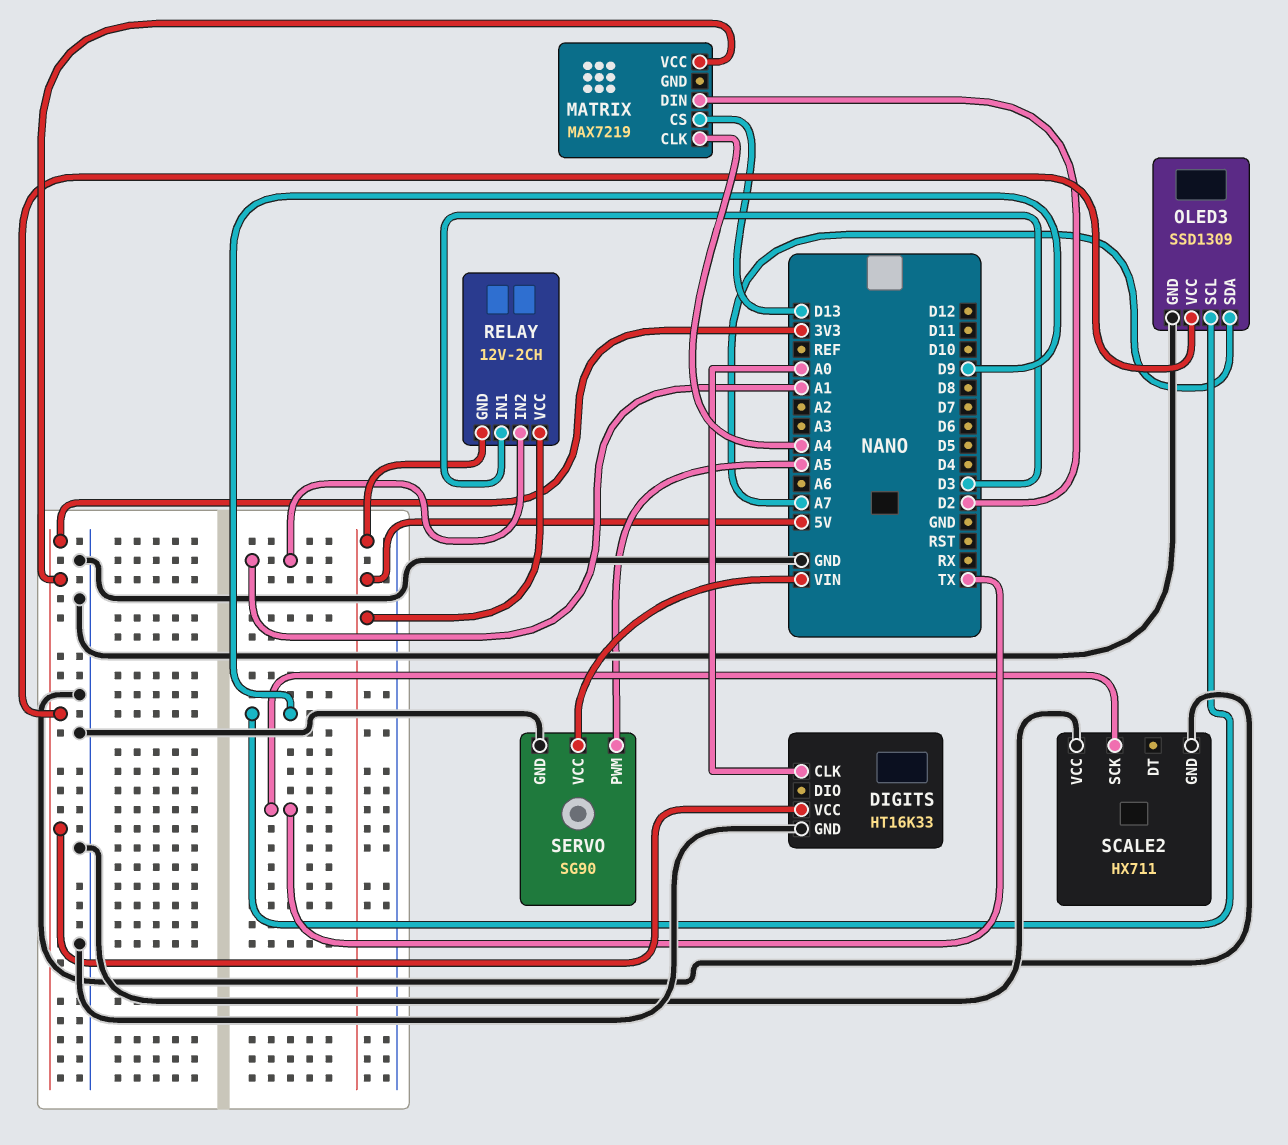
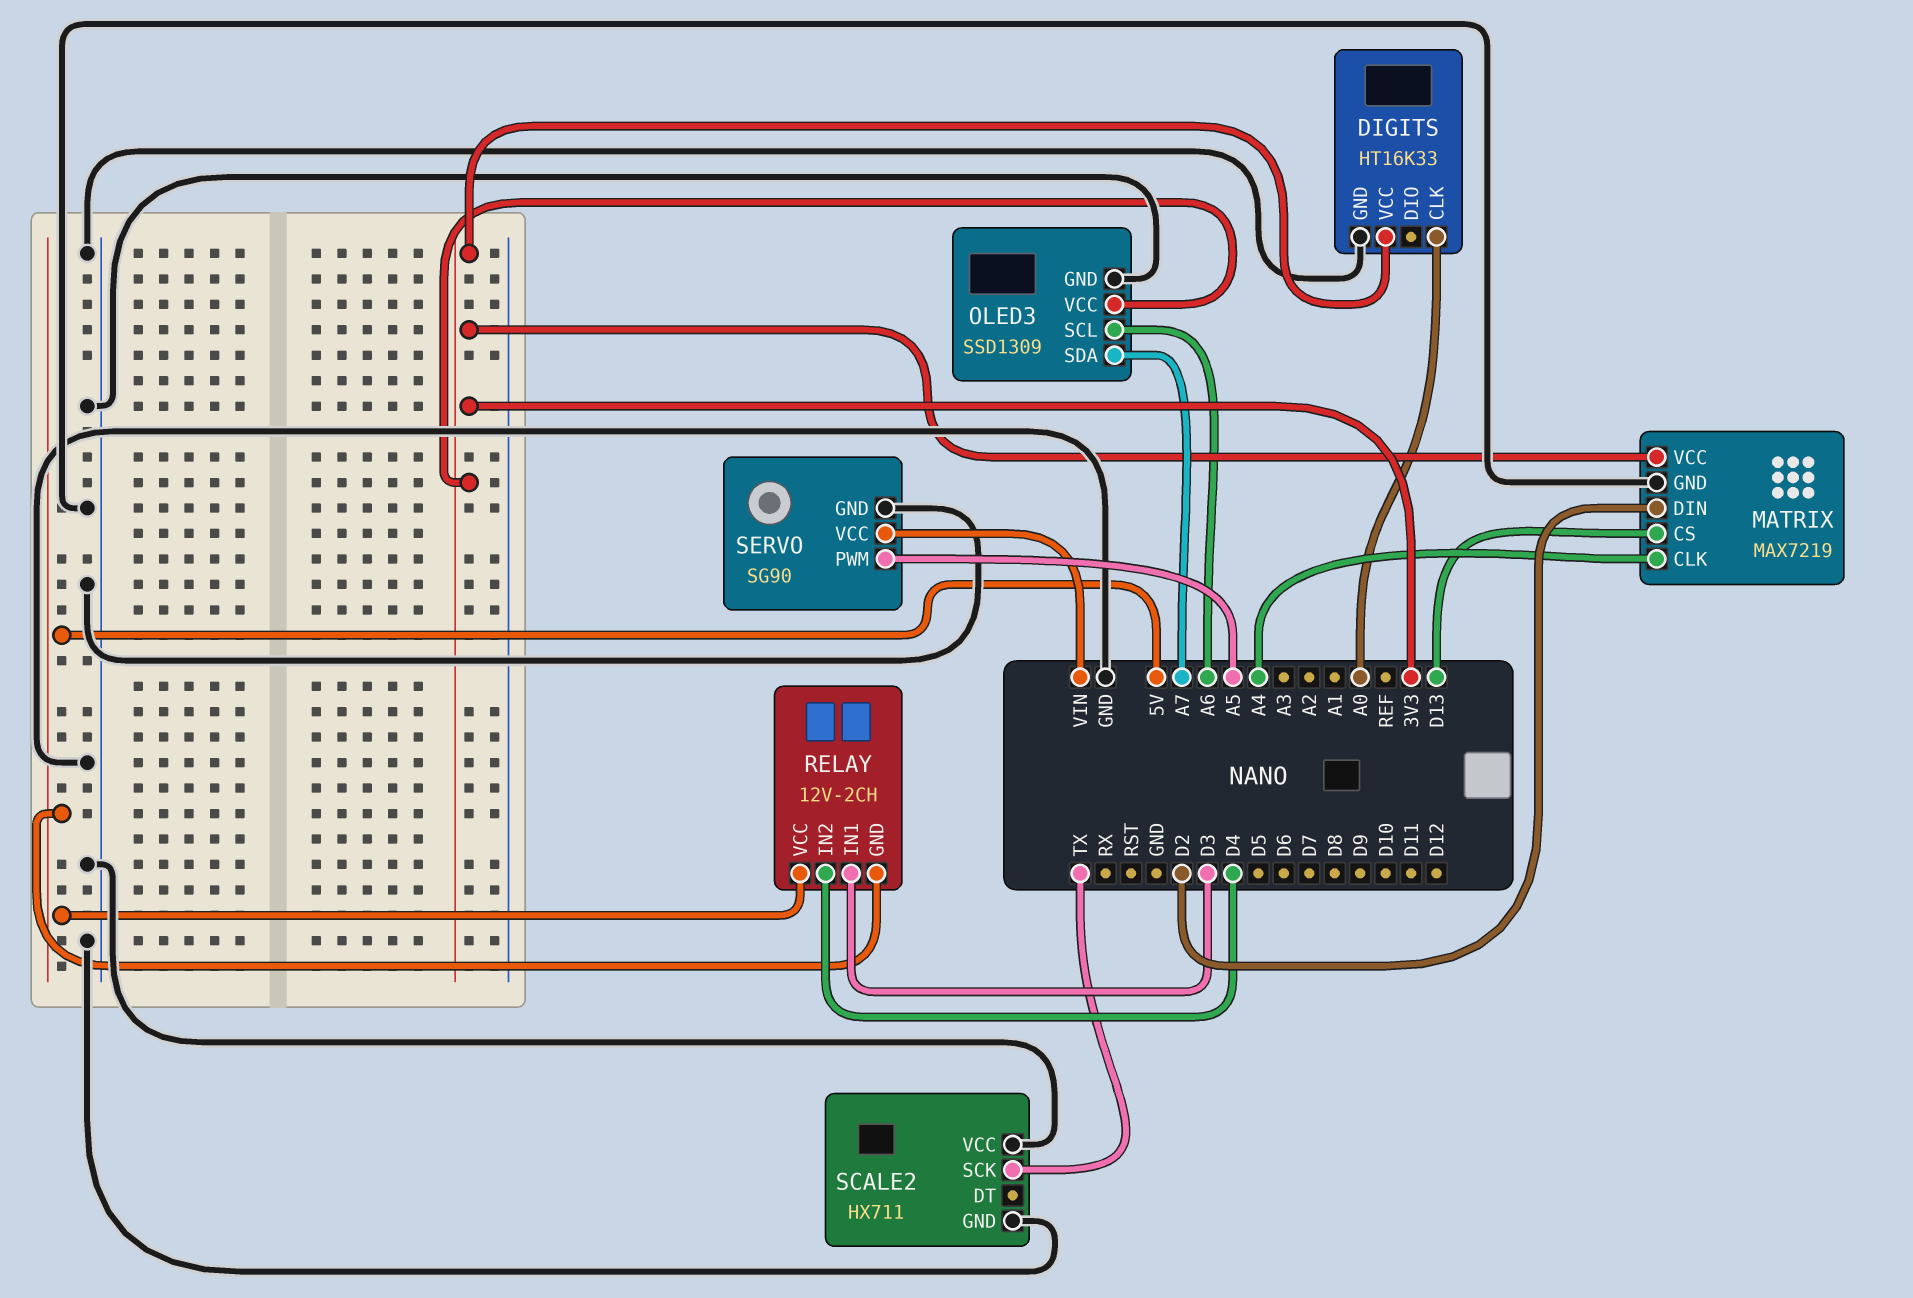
MATRIX pin GND: none -> GND
OLED3 pin SCL: D9 -> A6
RELAY pin IN2: A1 -> D4

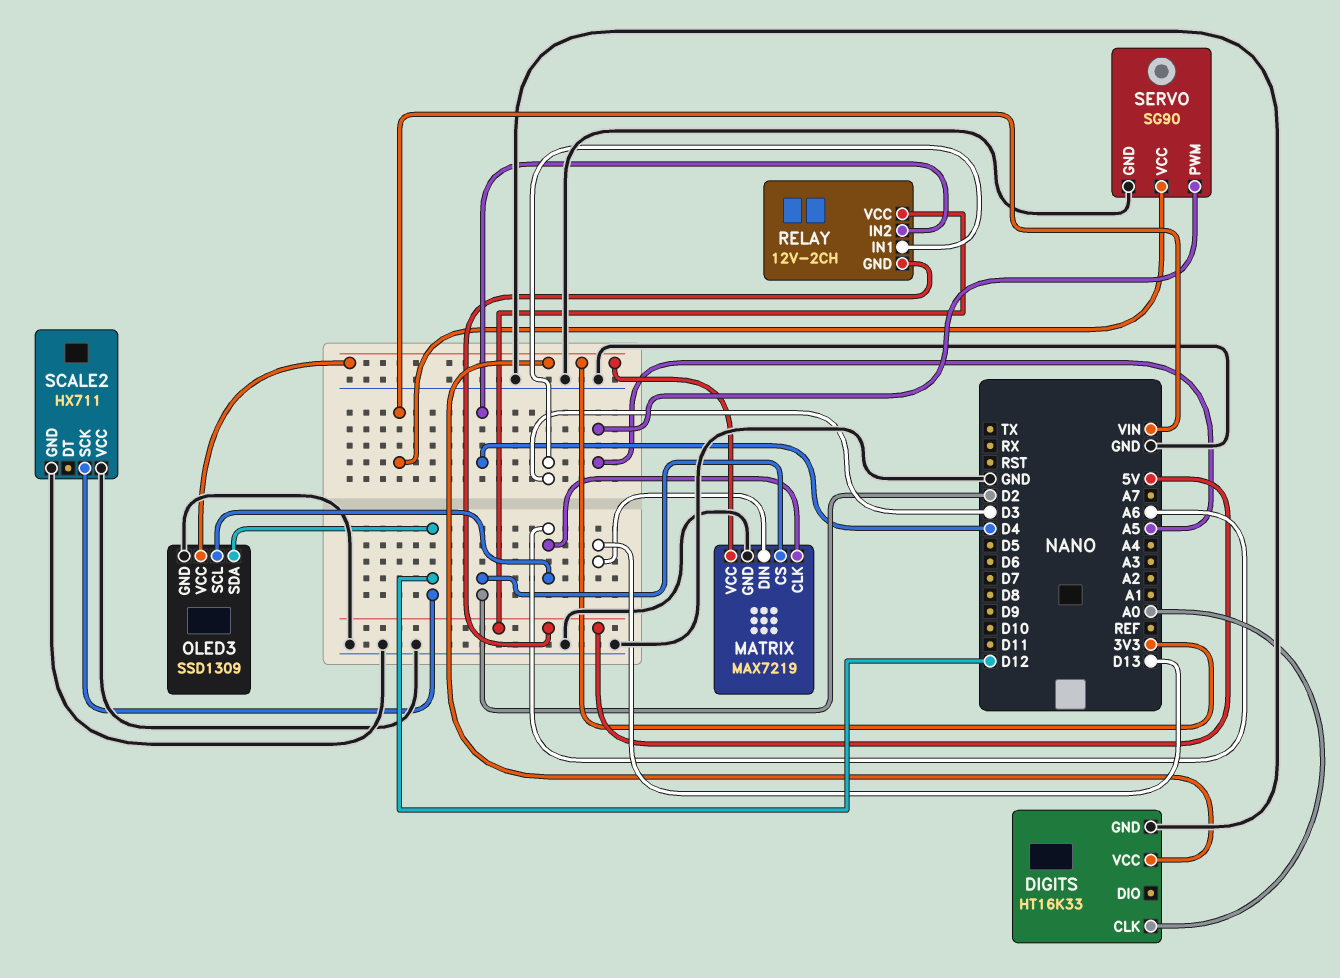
MATRIX pin CLK: A4 -> A6
MATRIX pin CS: D13 -> D2
MATRIX pin DIN: D2 -> D13
OLED3 pin SDA: A7 -> D12
SCALE2 pin SCK: TX -> D12

